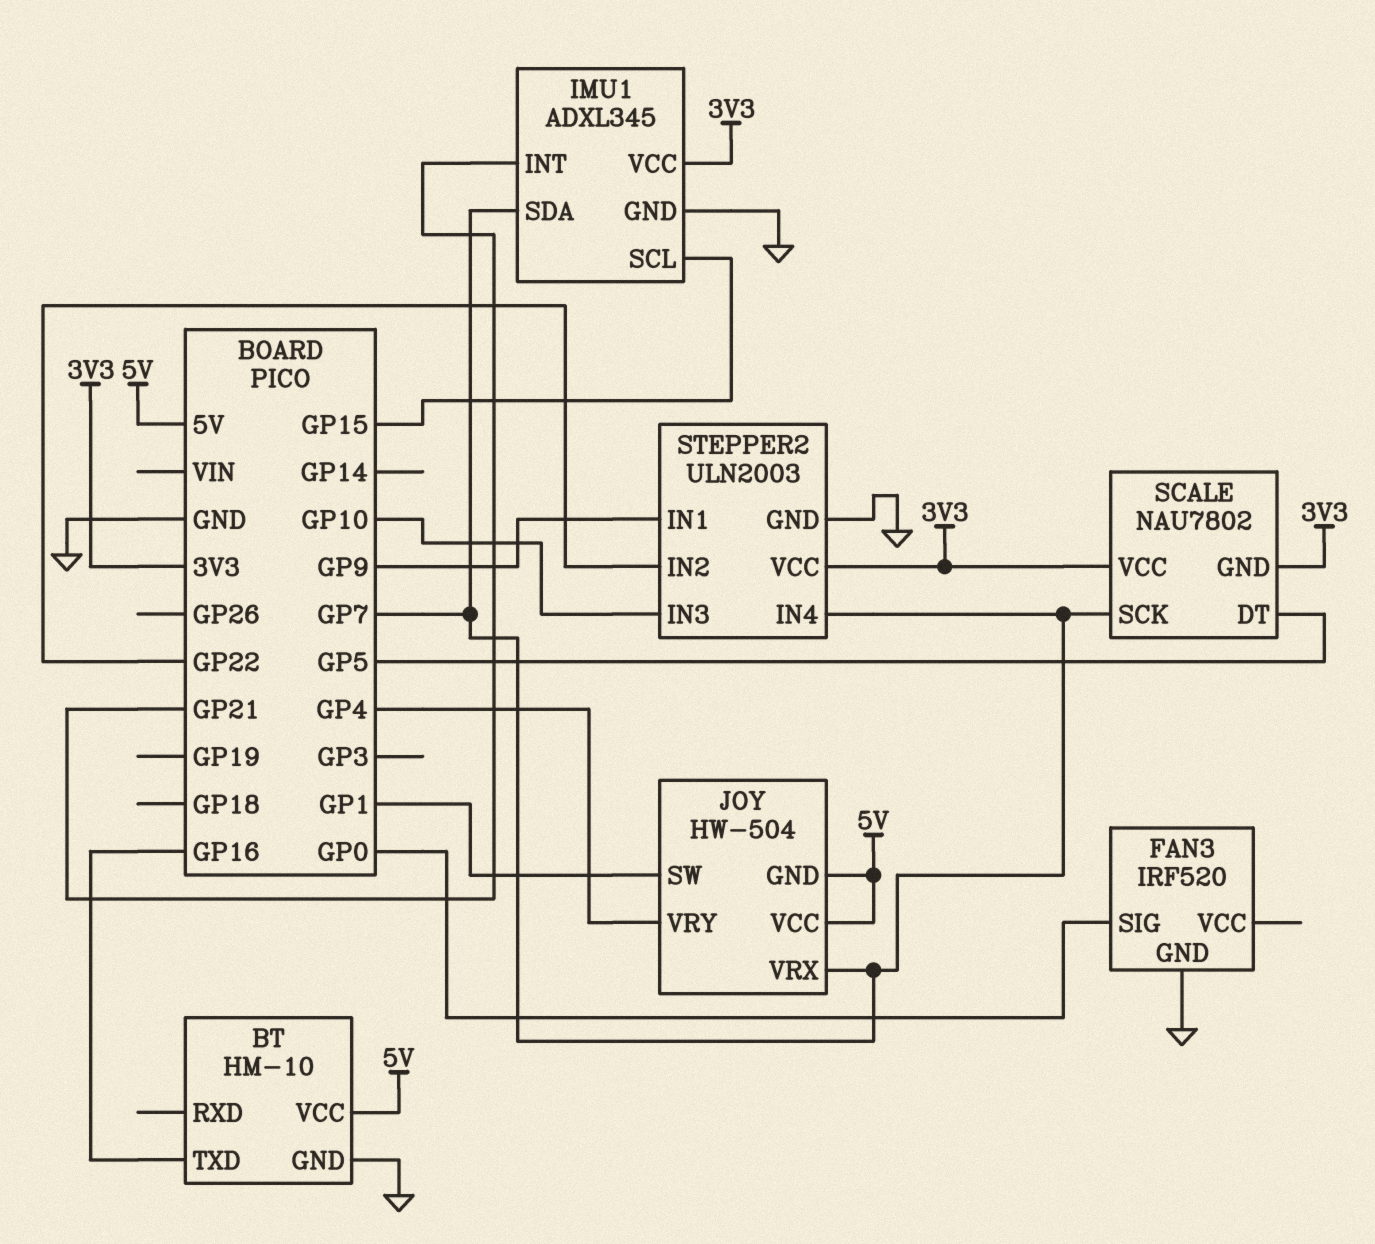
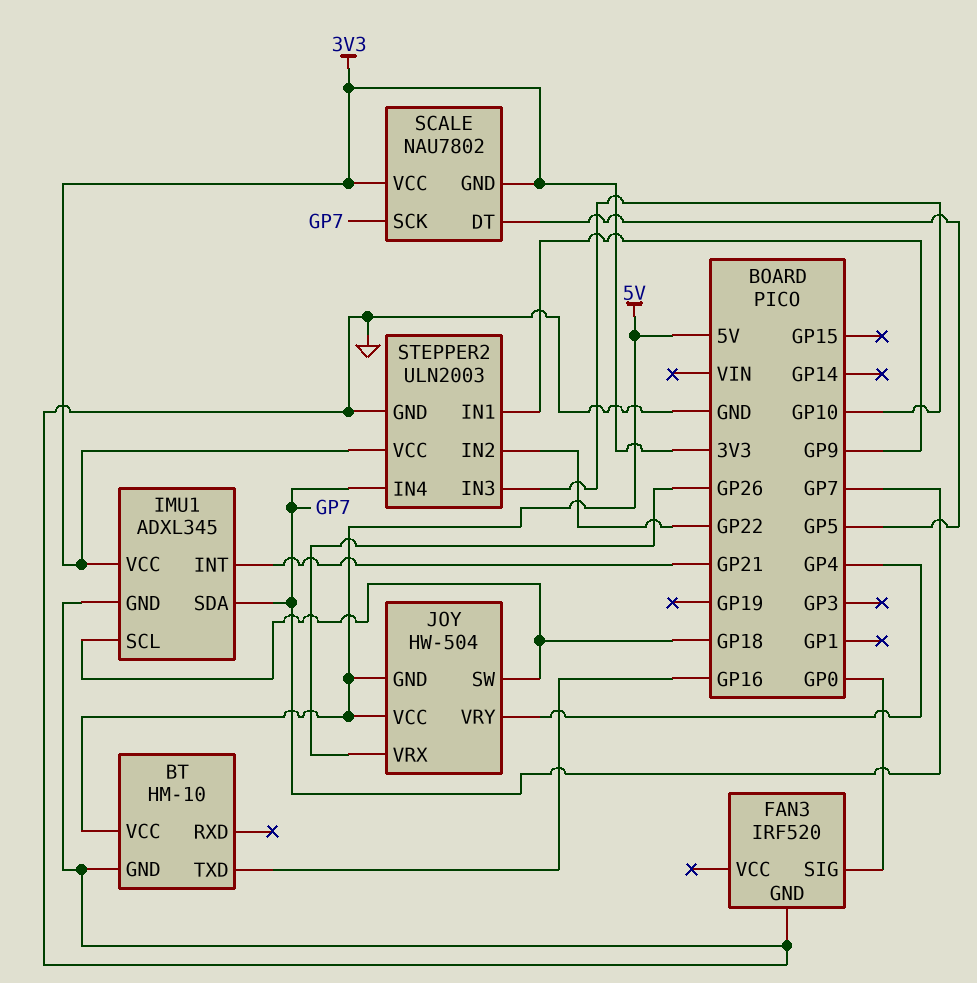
IMU1 pin SCL: GP15 -> GP18
JOY pin SW: GP1 -> GP18
JOY pin VRX: GP7 -> GP26

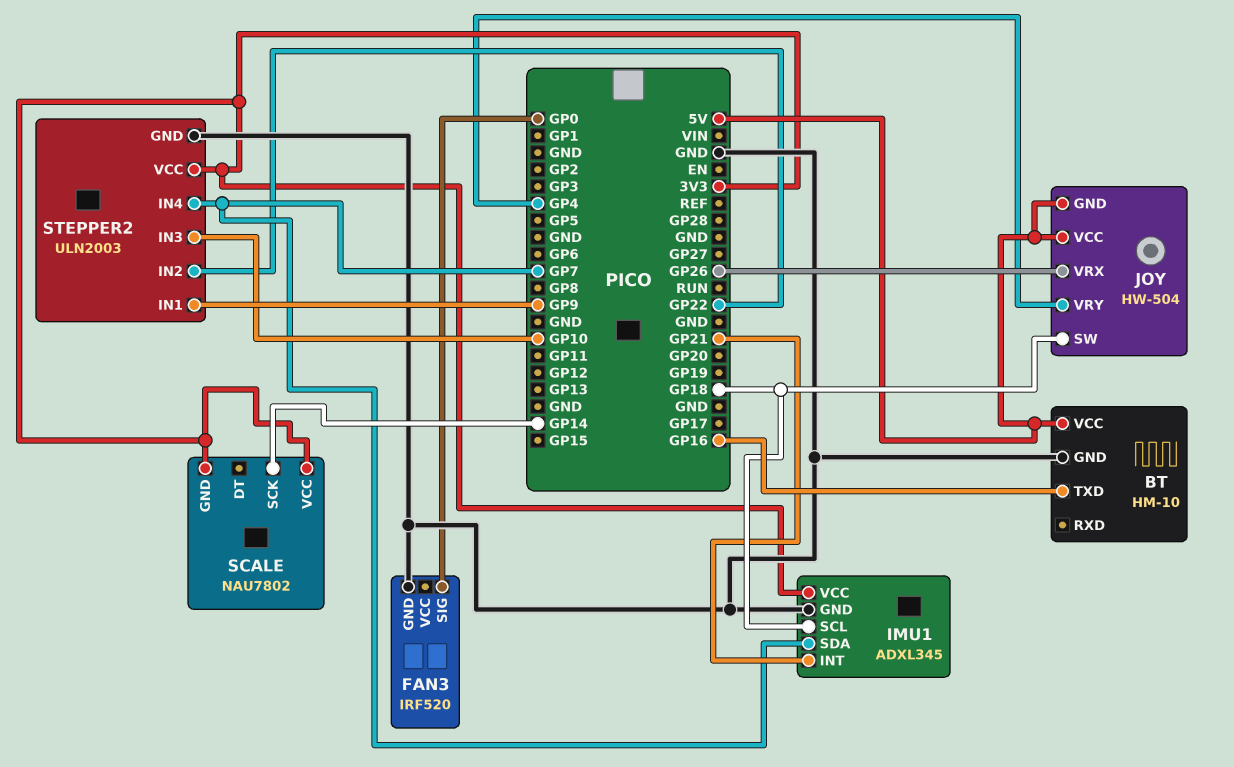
SCALE pin DT: GP5 -> none
SCALE pin SCK: GP7 -> GP14

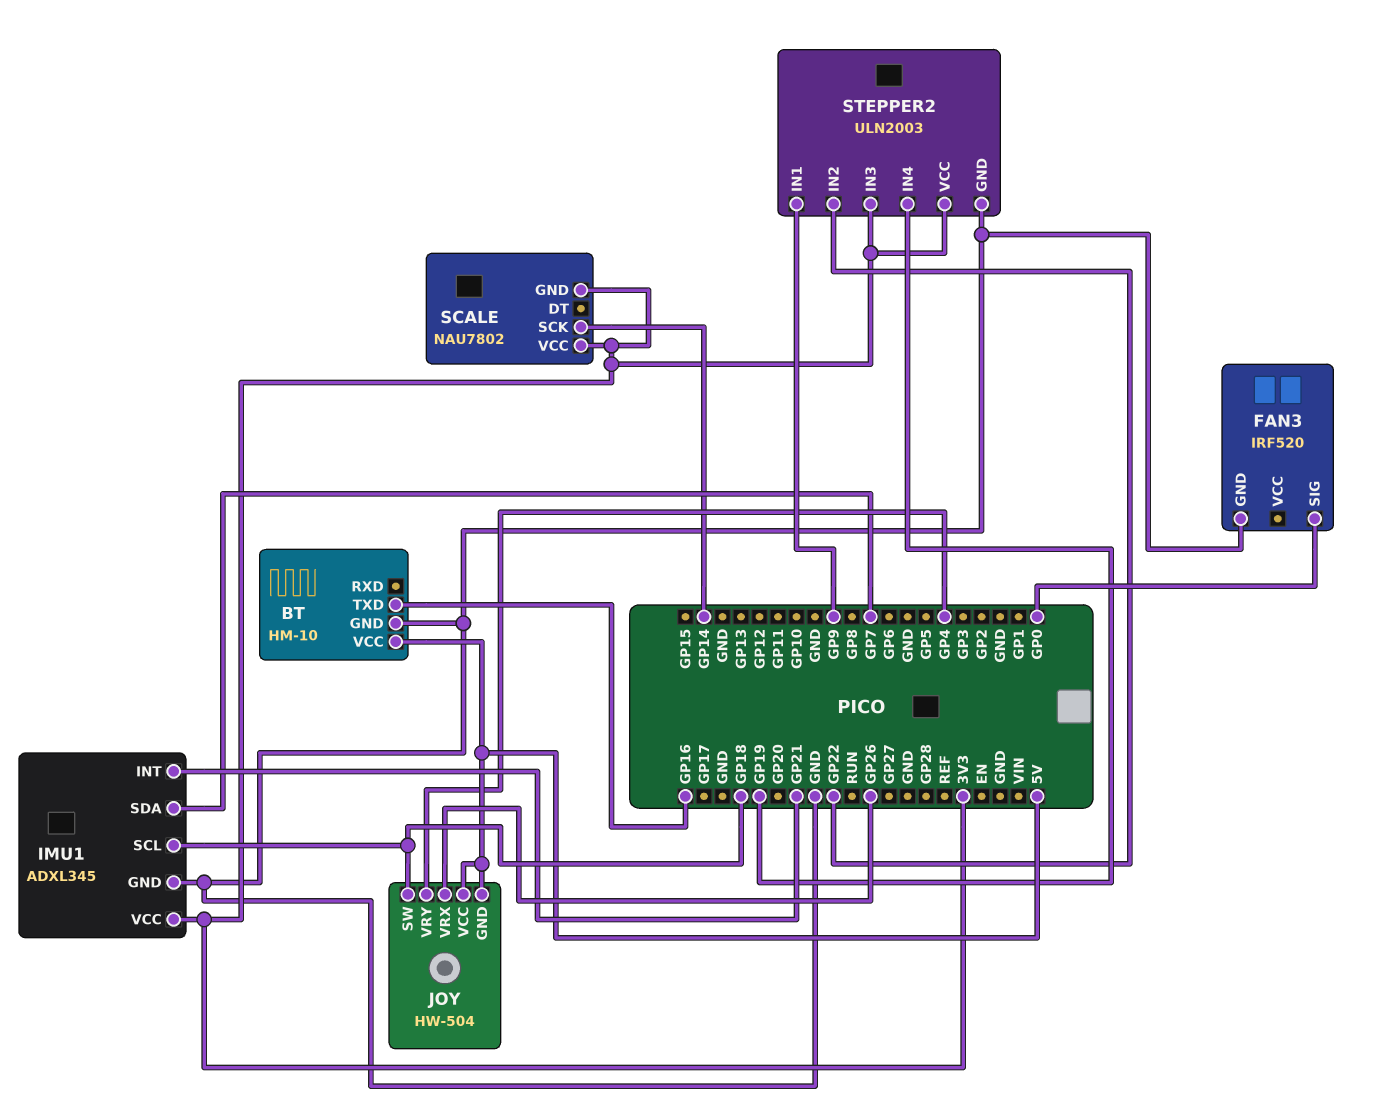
STEPPER2 pin IN3: GP10 -> 3V3
STEPPER2 pin IN4: GP7 -> GP19

